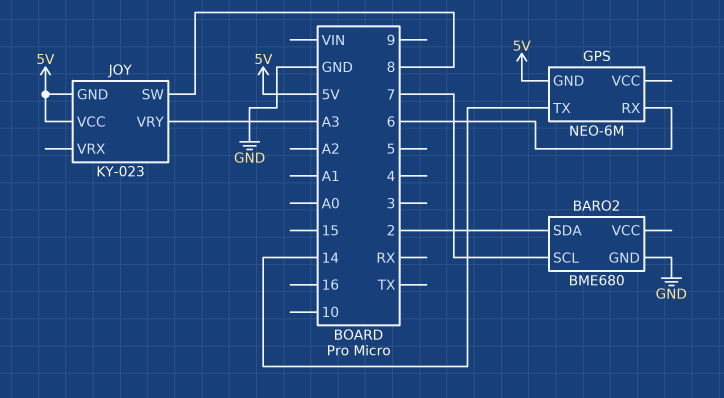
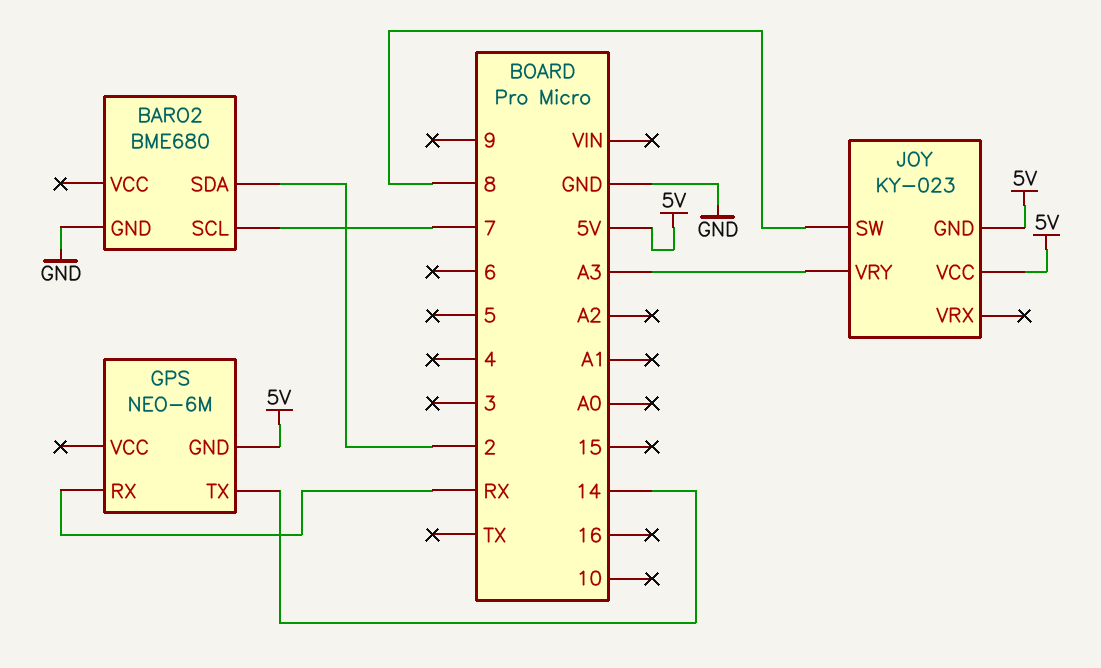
GPS pin RX: 6 -> RX

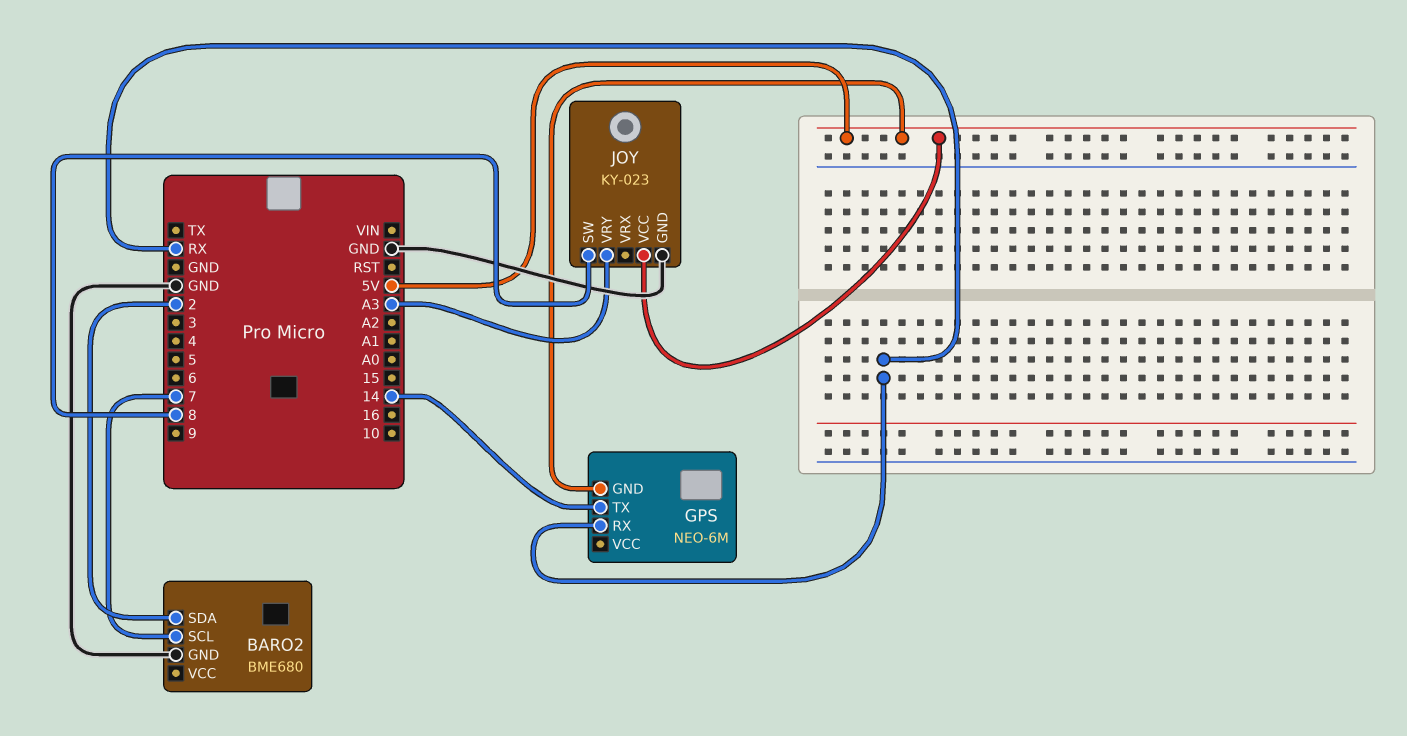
JOY pin GND: 5V -> GND

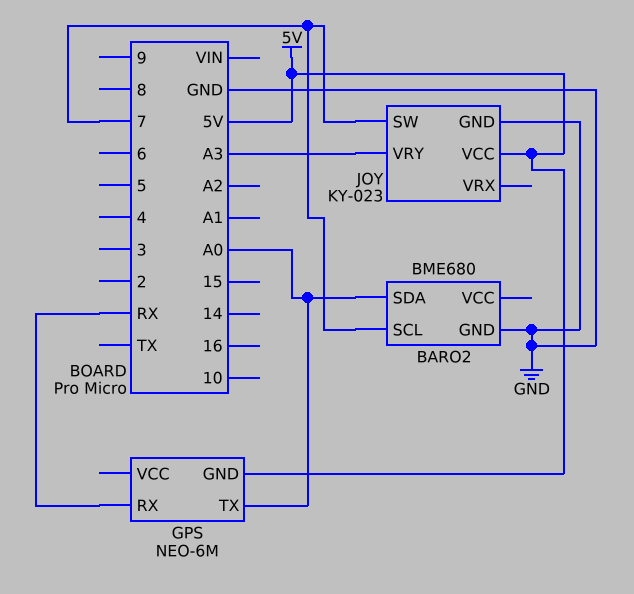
BARO2 pin SDA: 2 -> A0
GPS pin TX: 14 -> A0
JOY pin SW: 8 -> 7

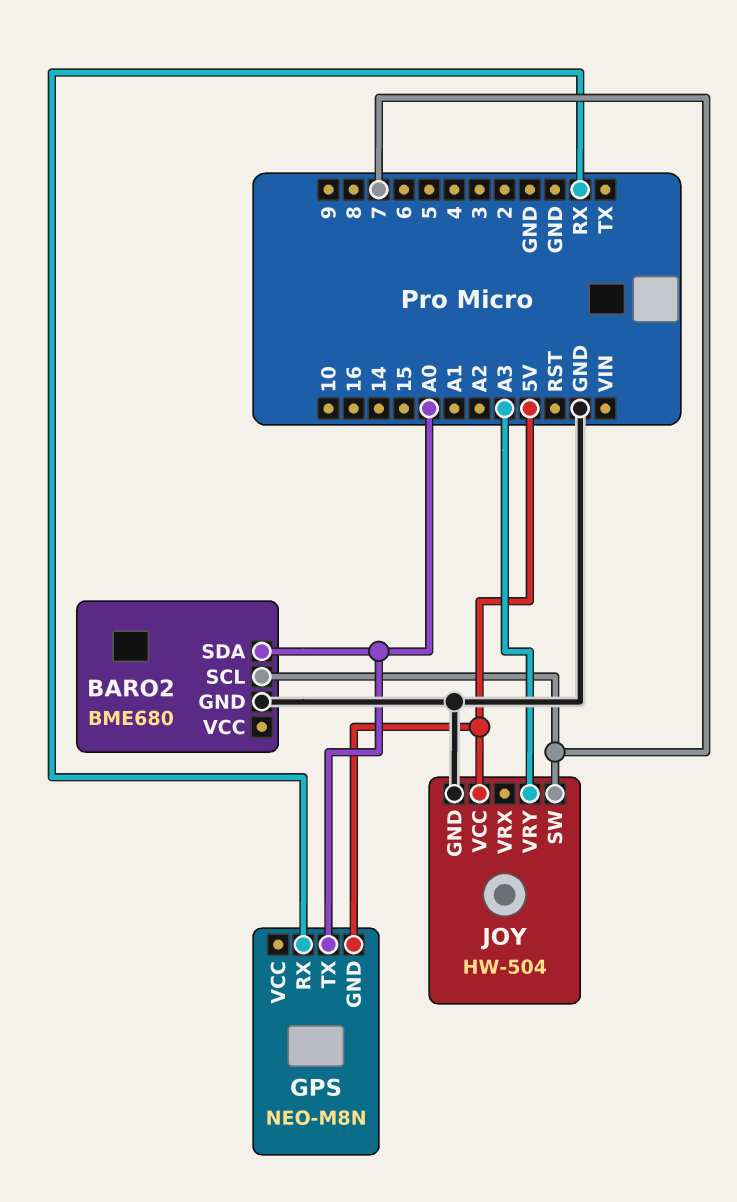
GPS: NEO-6M -> NEO-M8N
JOY: KY-023 -> HW-504

